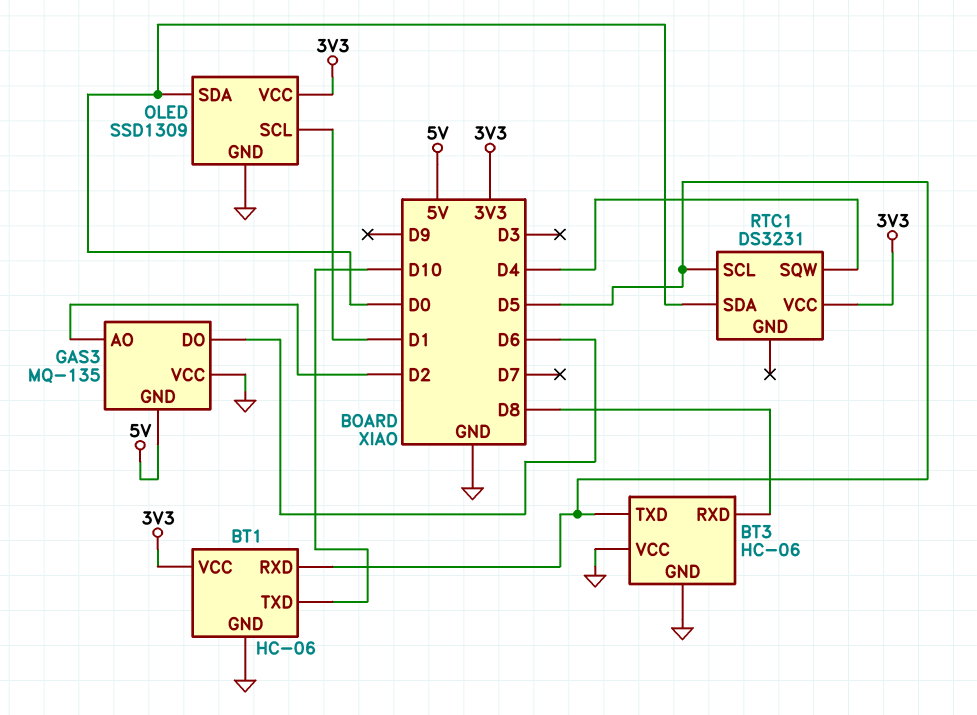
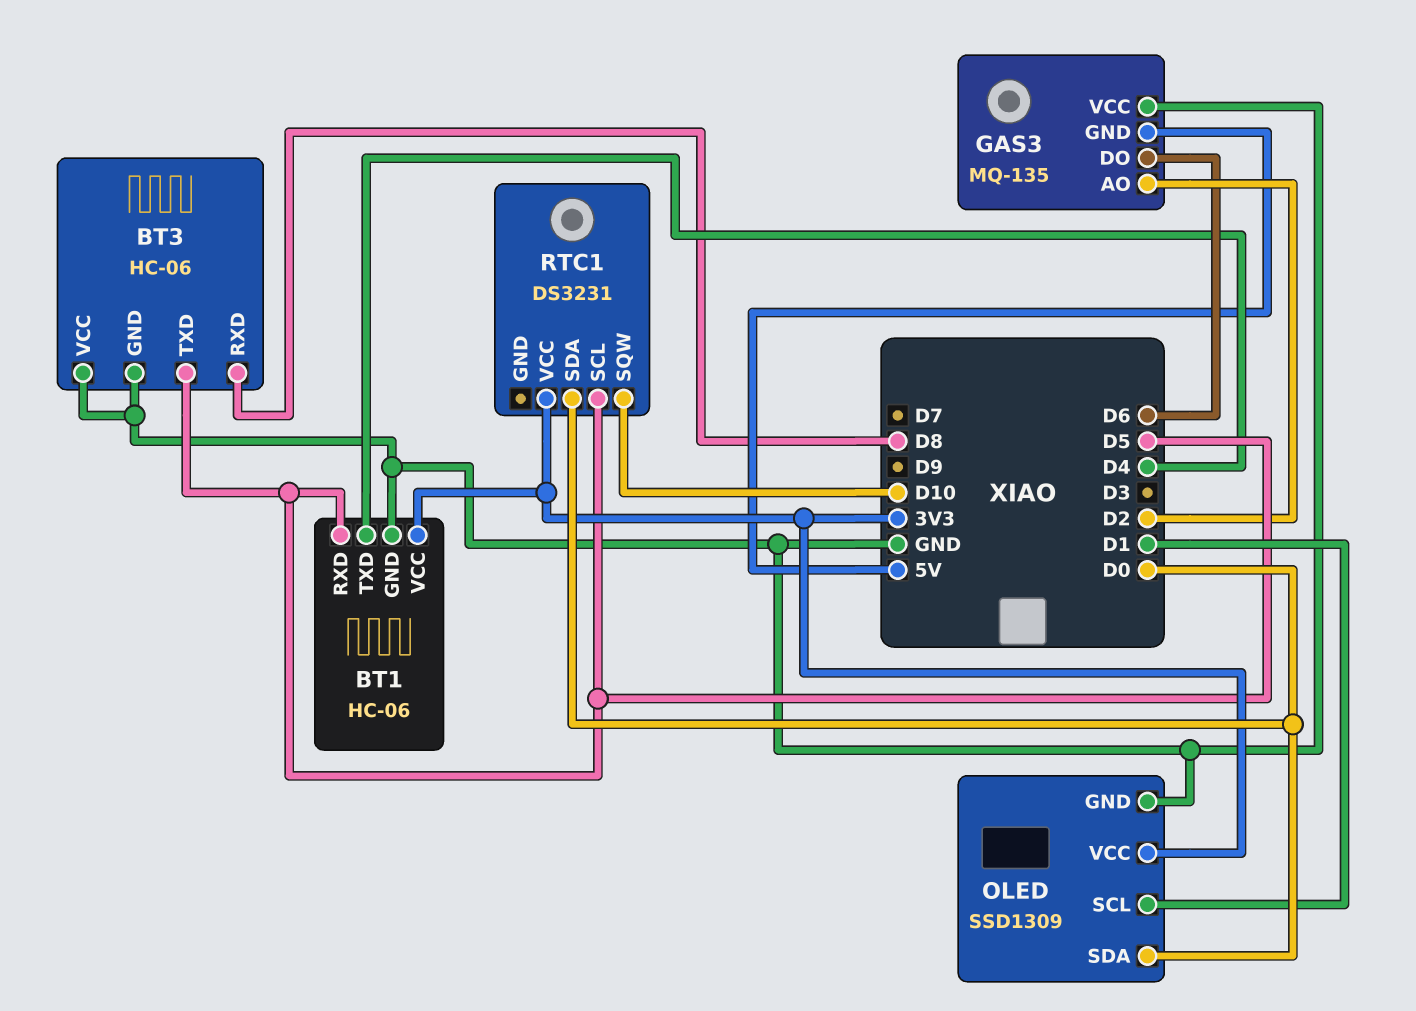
BT1 pin TXD: D10 -> D4
RTC1 pin SQW: D4 -> D10

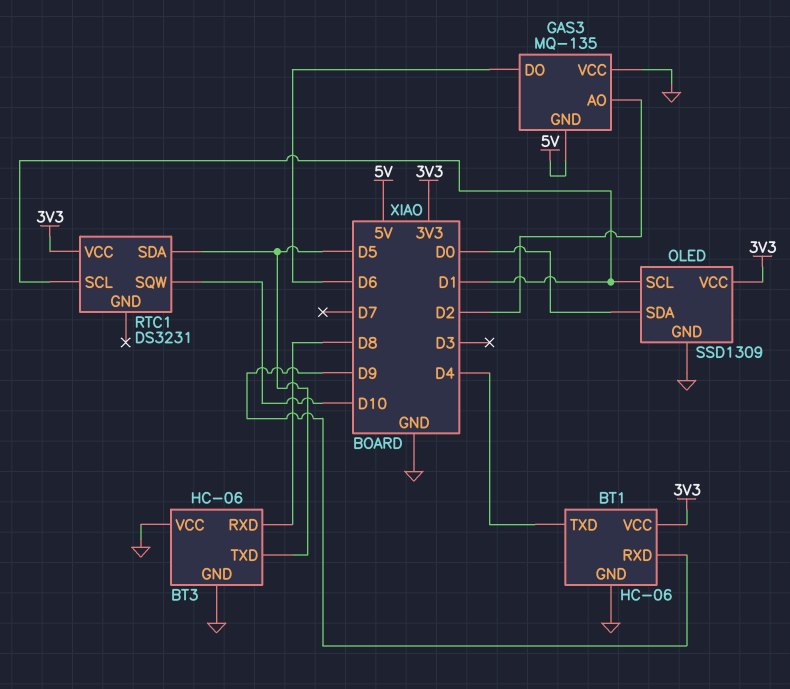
BT1 pin RXD: D5 -> D9
RTC1 pin SCL: D5 -> D1
RTC1 pin SDA: D0 -> D5

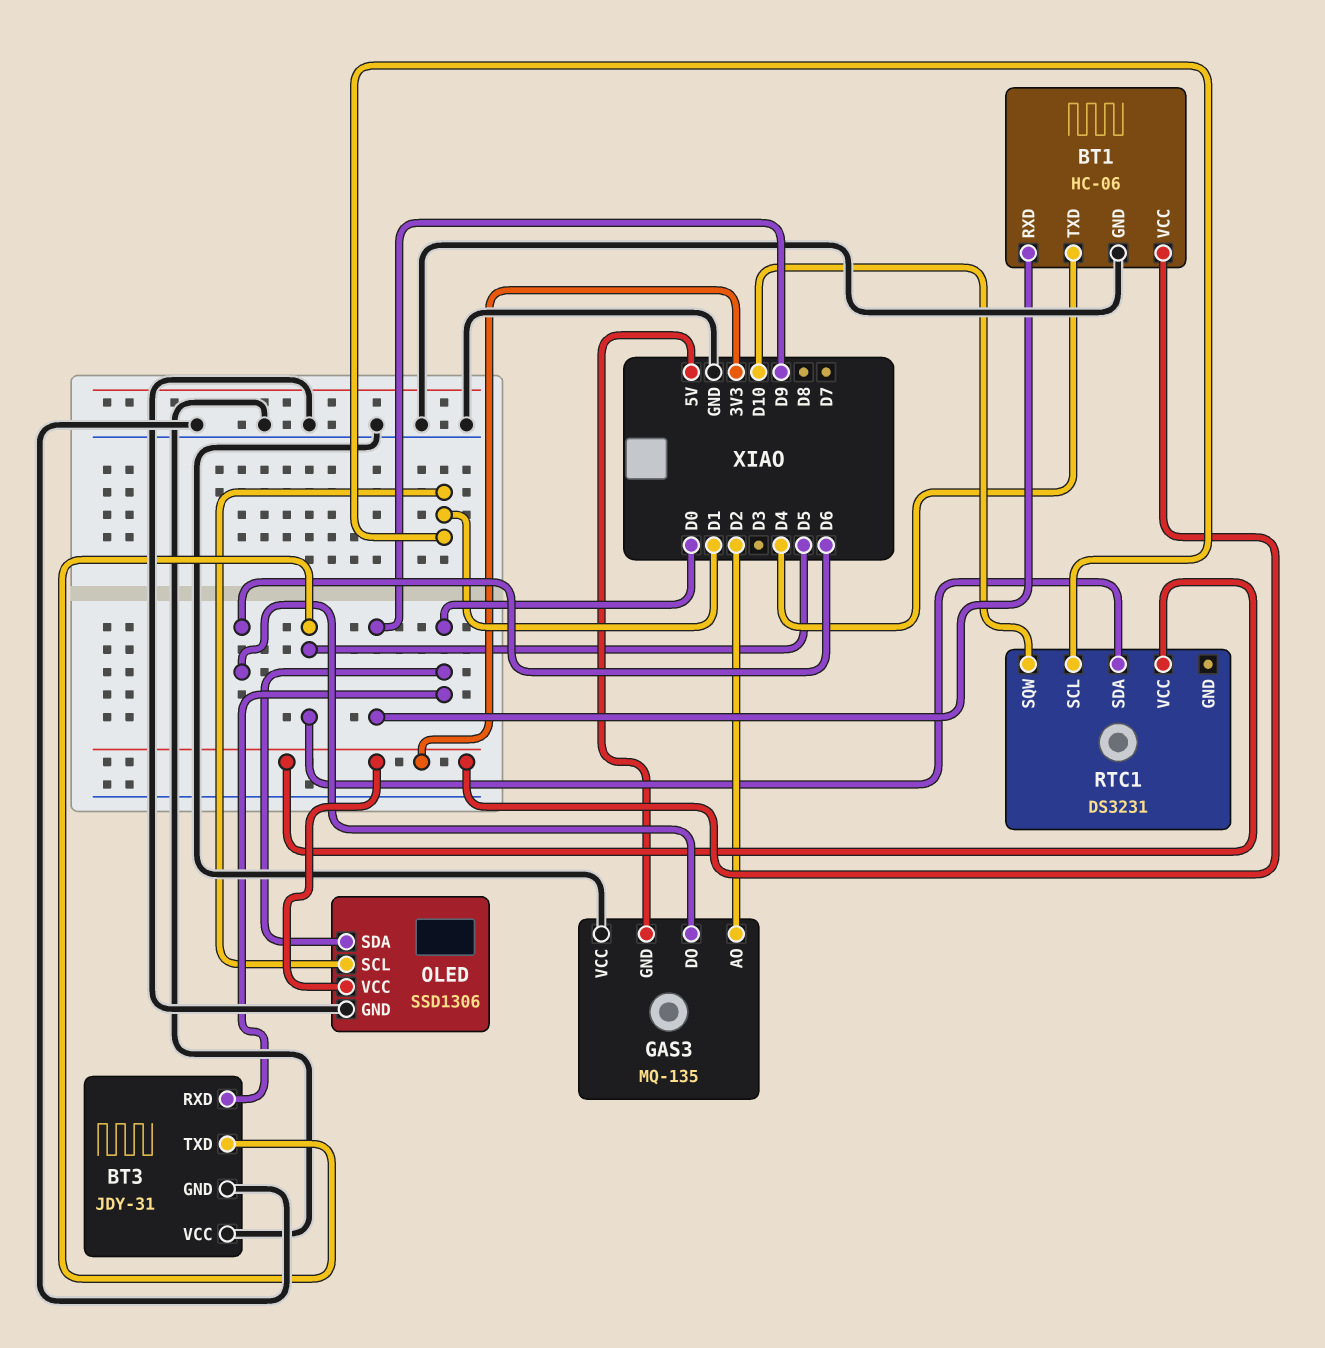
BT3: HC-06 -> JDY-31
BT3 pin RXD: D8 -> D0
OLED: SSD1309 -> SSD1306

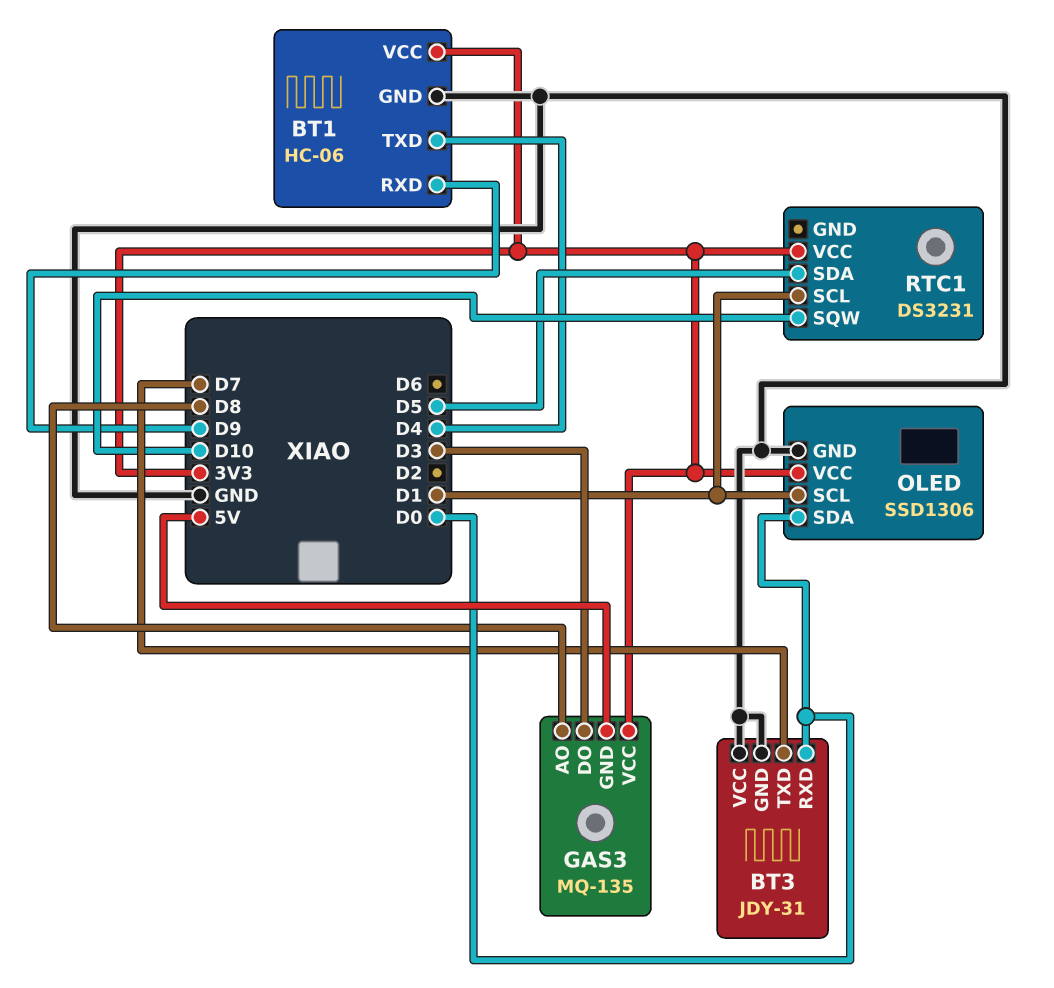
BT3 pin TXD: D5 -> D7
GAS3 pin AO: D2 -> D8
GAS3 pin DO: D6 -> D3
GAS3 pin VCC: GND -> 3V3

